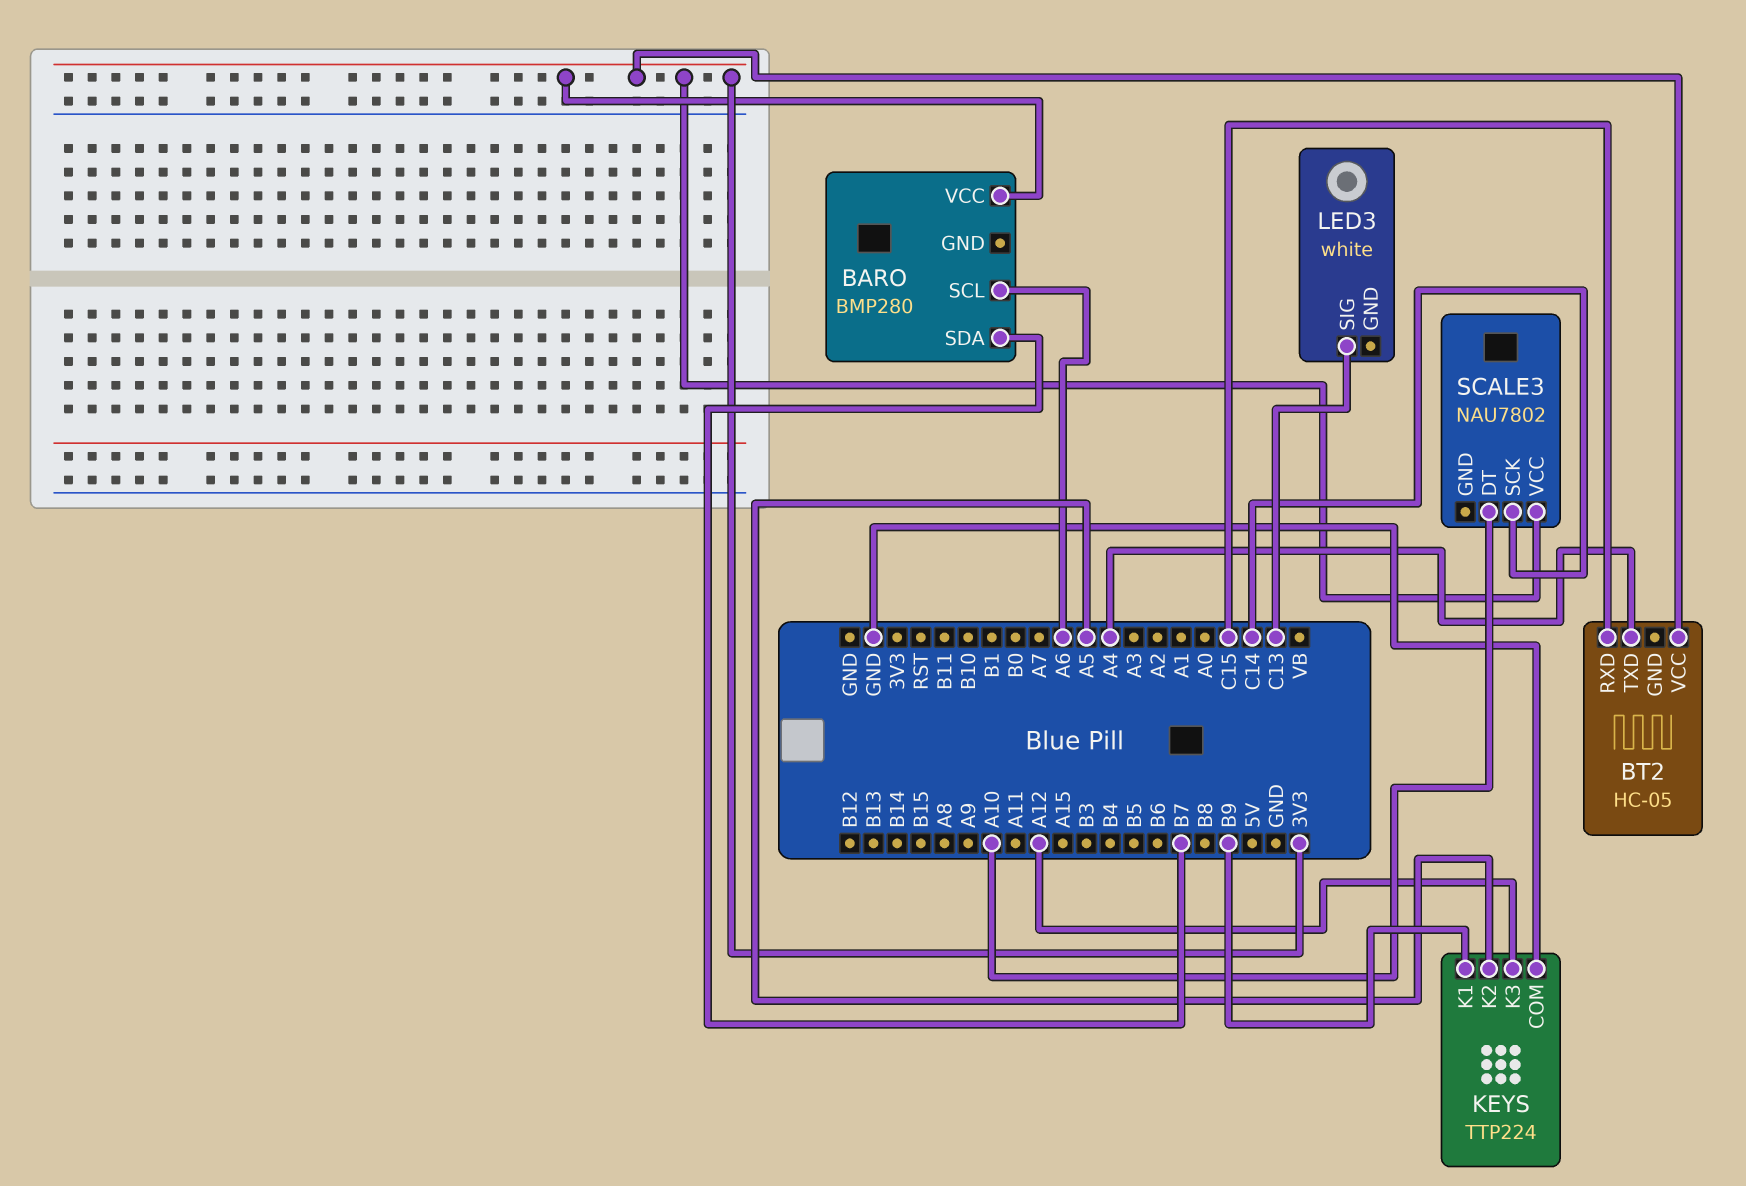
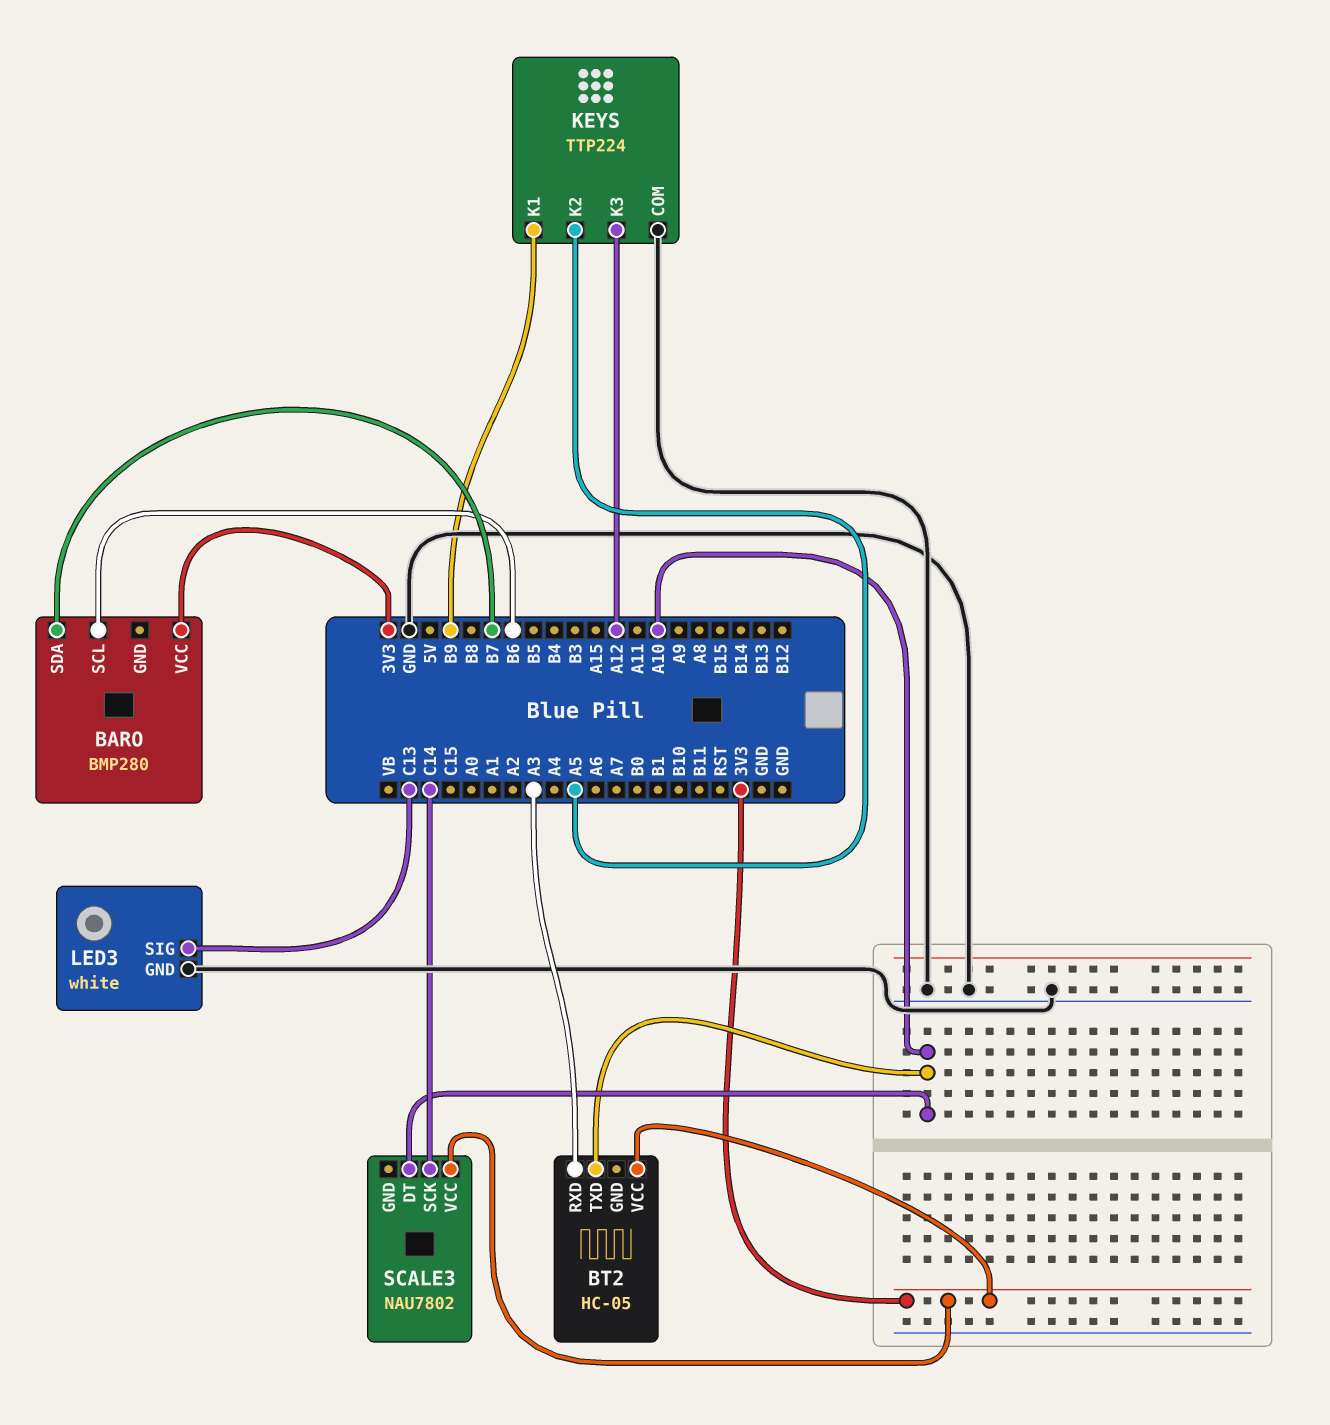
BARO pin SCL: A6 -> B6
BT2 pin RXD: C15 -> A3
BT2 pin TXD: A4 -> A10
LED3 pin GND: none -> GND

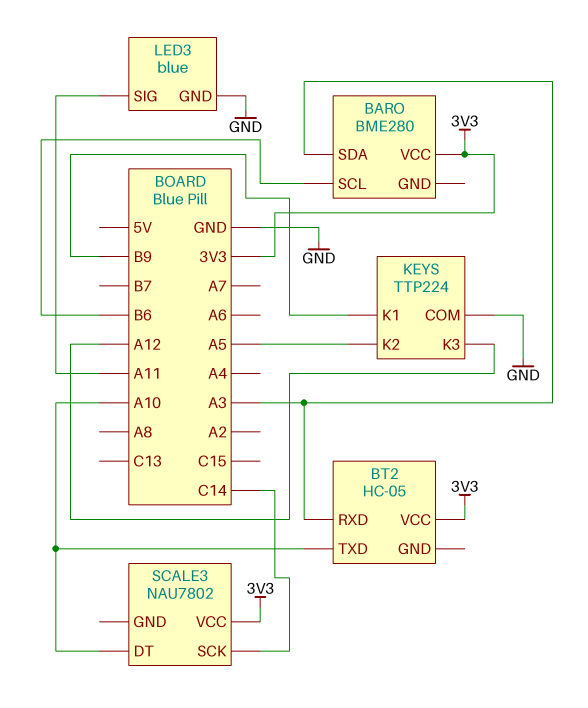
BARO: BMP280 -> BME280
BARO pin SDA: B7 -> A3
LED3: white -> blue
LED3 pin SIG: C13 -> A11

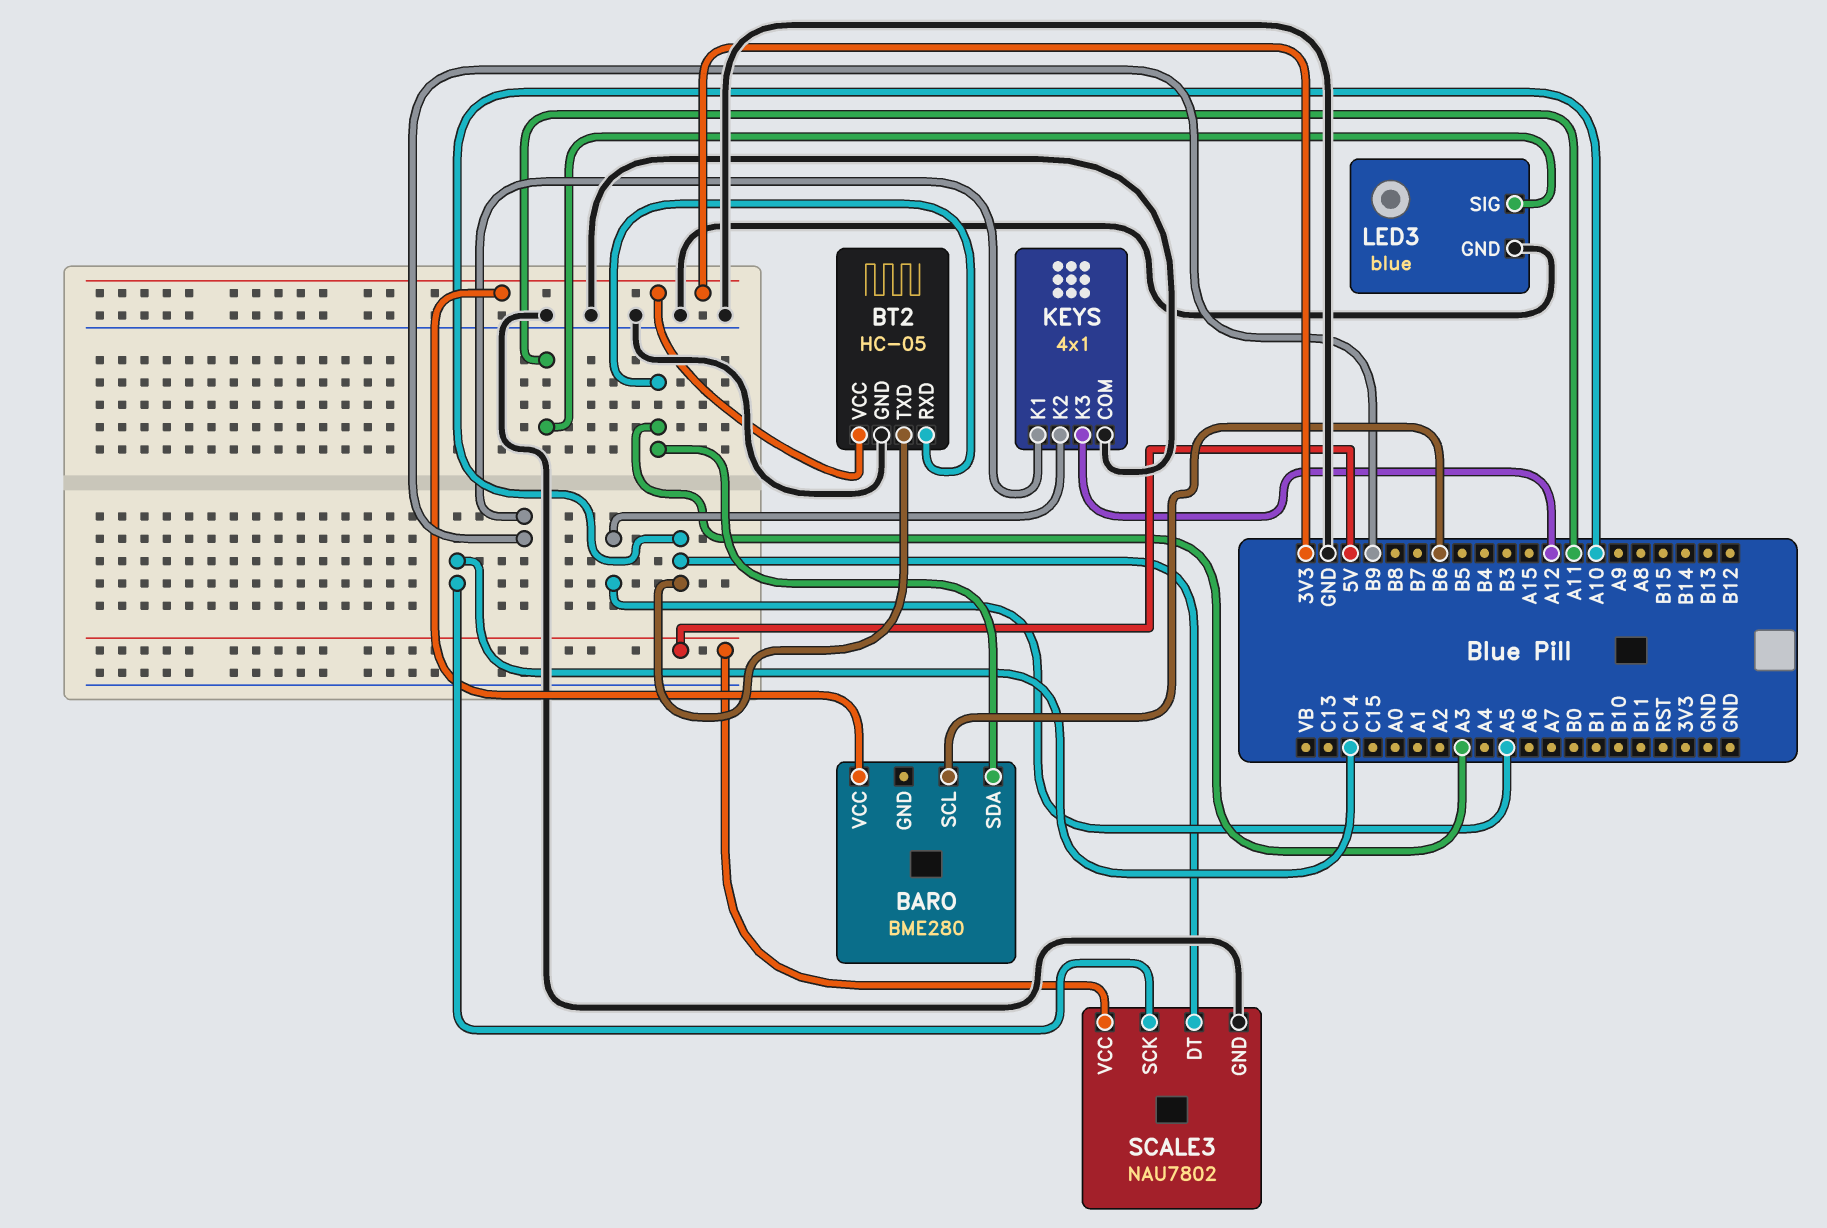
BT2 pin GND: none -> GND
KEYS: TTP224 -> 4x1
SCALE3 pin GND: none -> GND
SCALE3 pin VCC: 3V3 -> 5V

